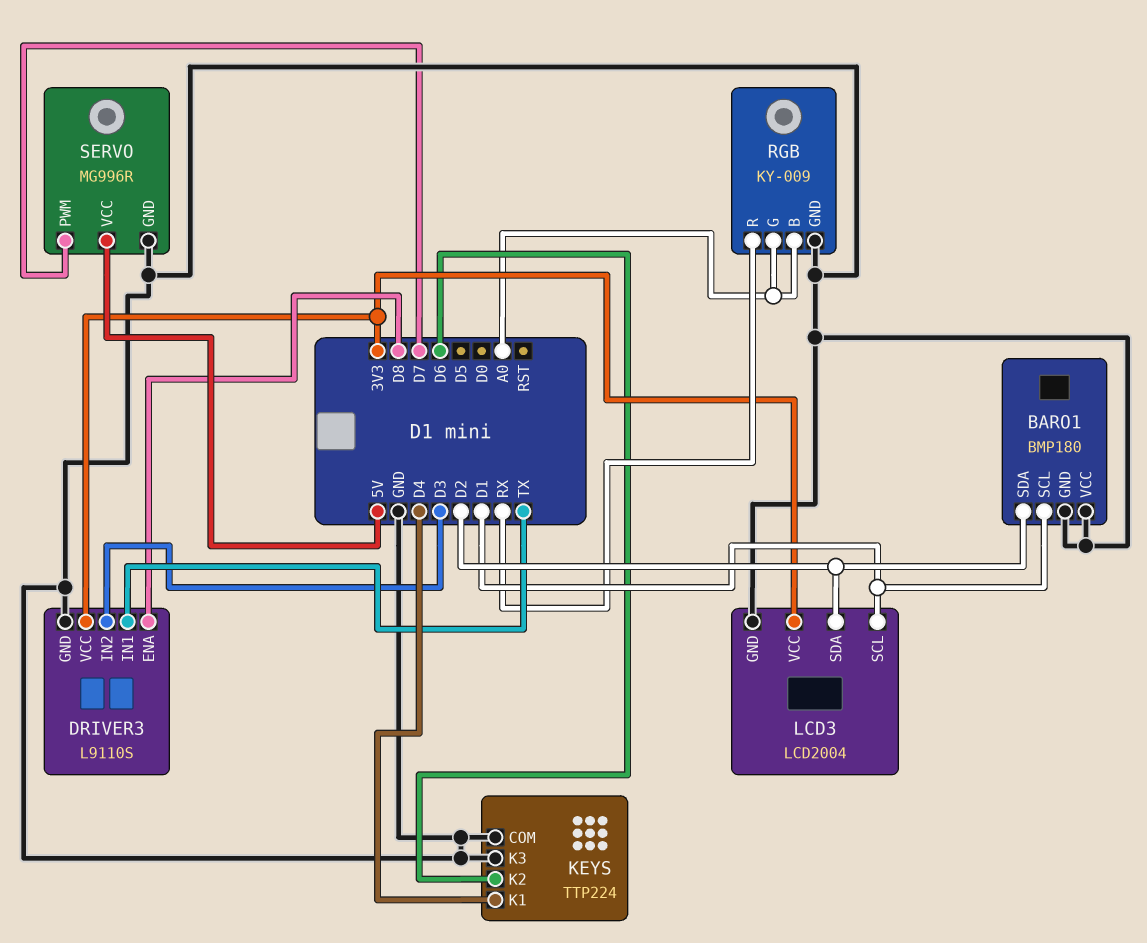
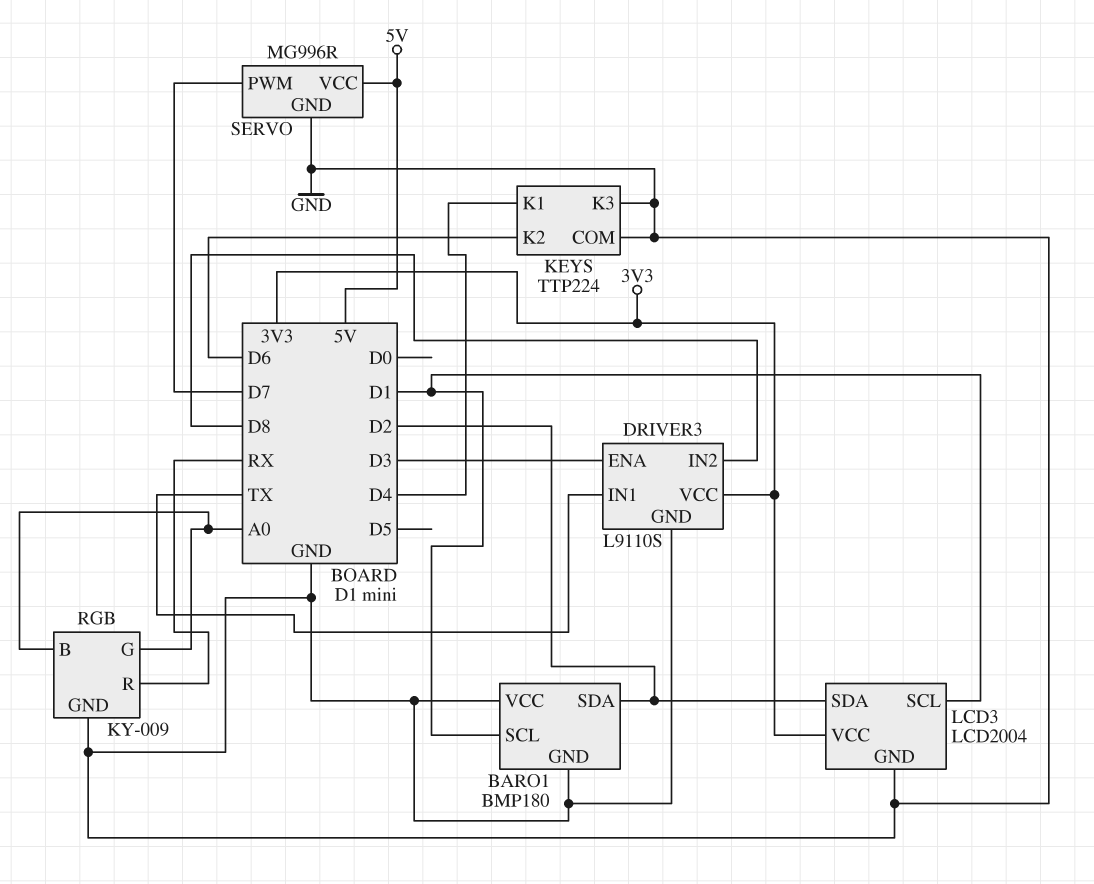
DRIVER3 pin ENA: D8 -> D3
DRIVER3 pin IN2: D3 -> D8

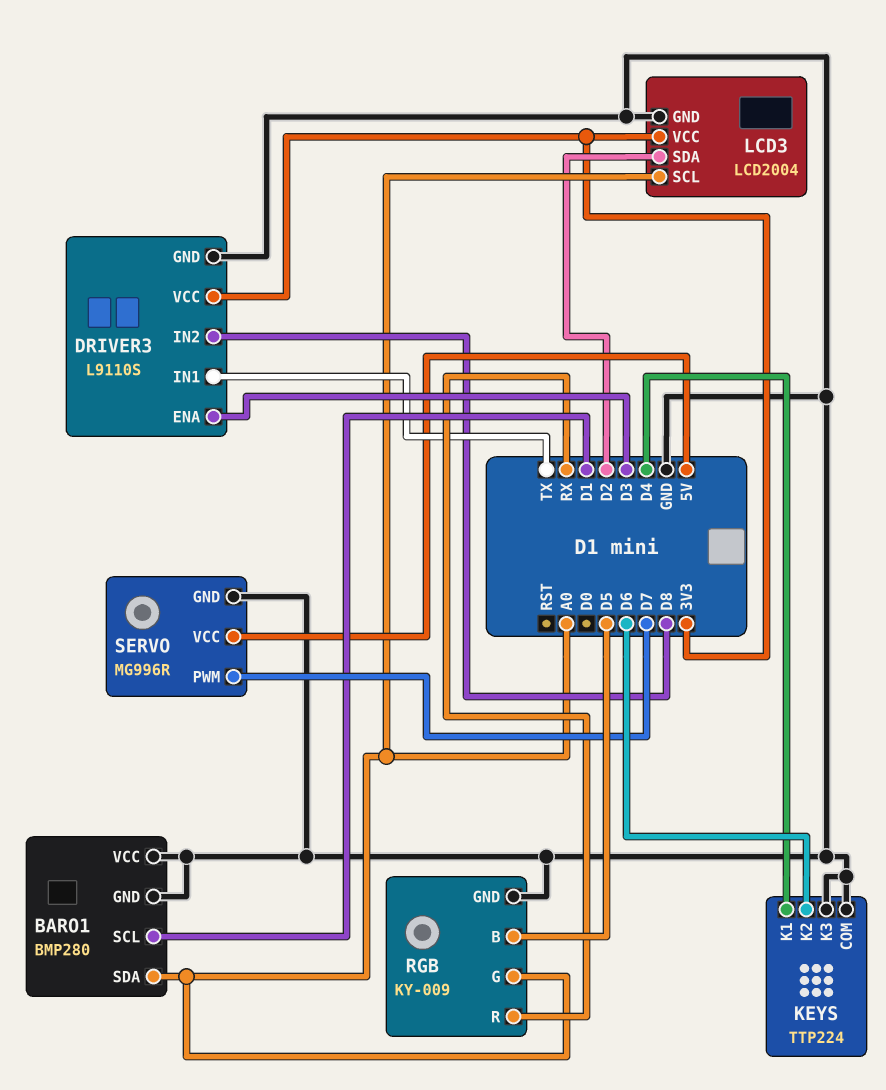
BARO1: BMP180 -> BMP280
BARO1 pin SDA: D2 -> A0
LCD3 pin SCL: D1 -> A0
RGB pin B: A0 -> D5

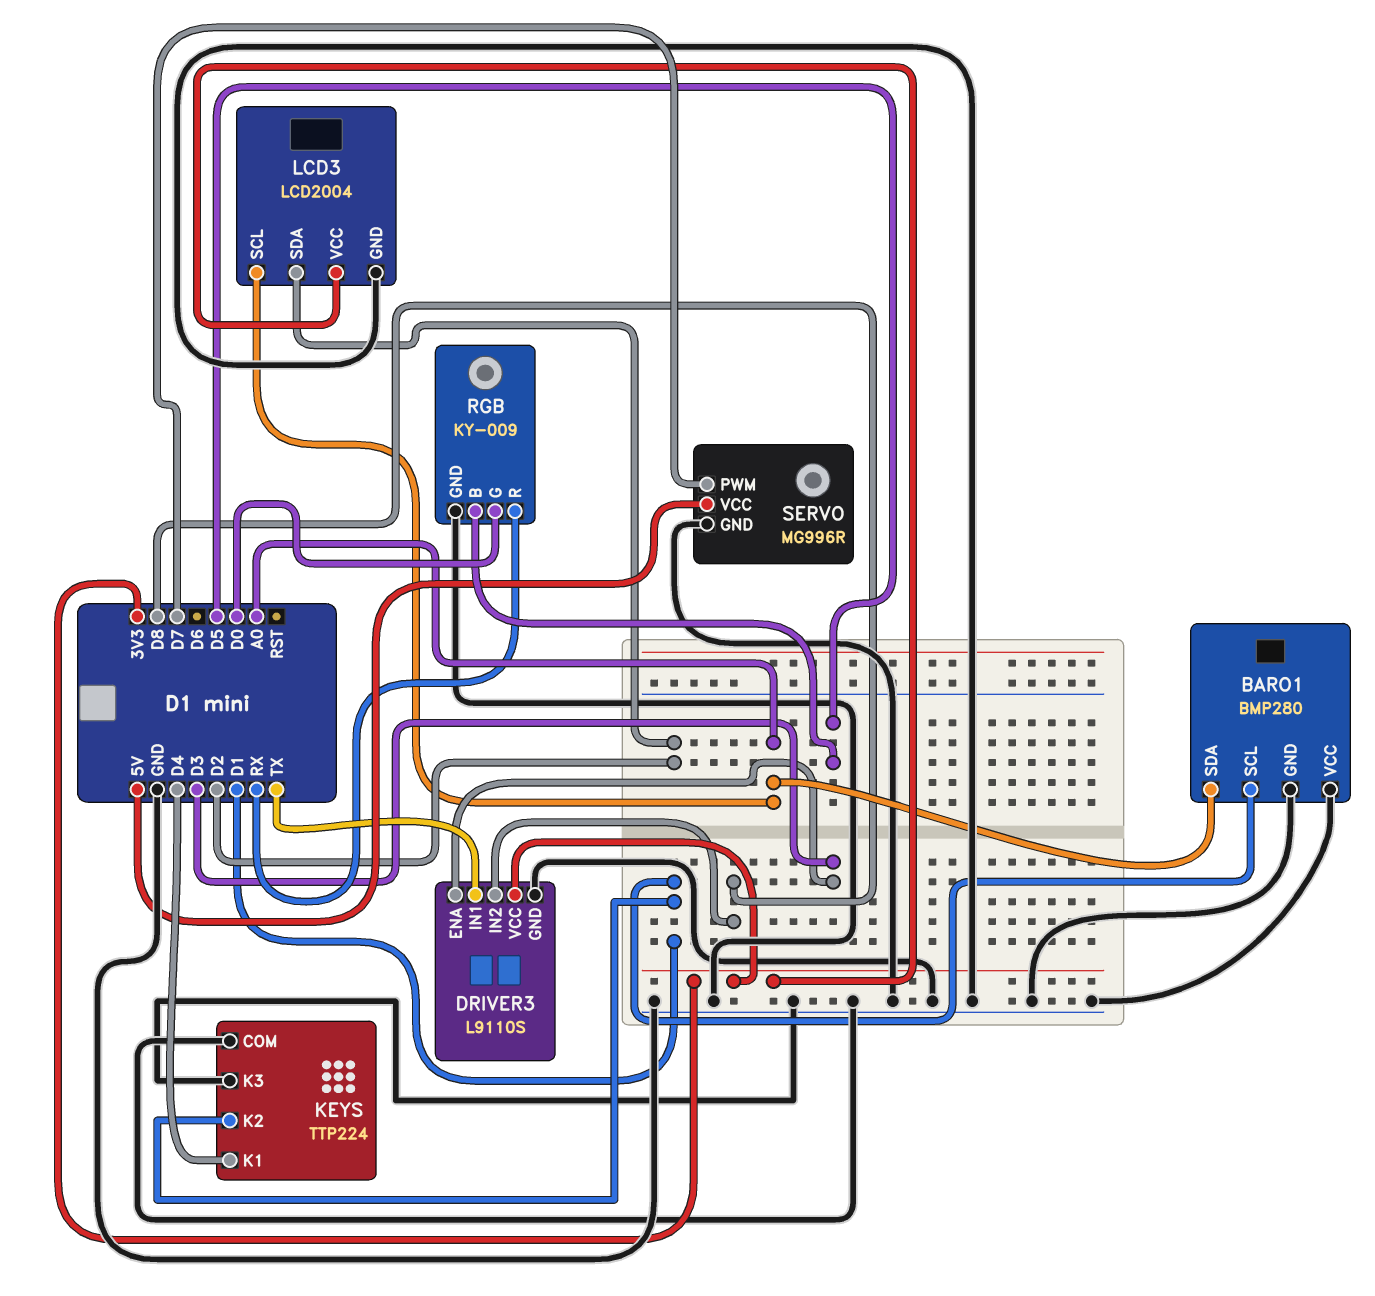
KEYS pin K2: D6 -> D1
RGB pin G: A0 -> D0

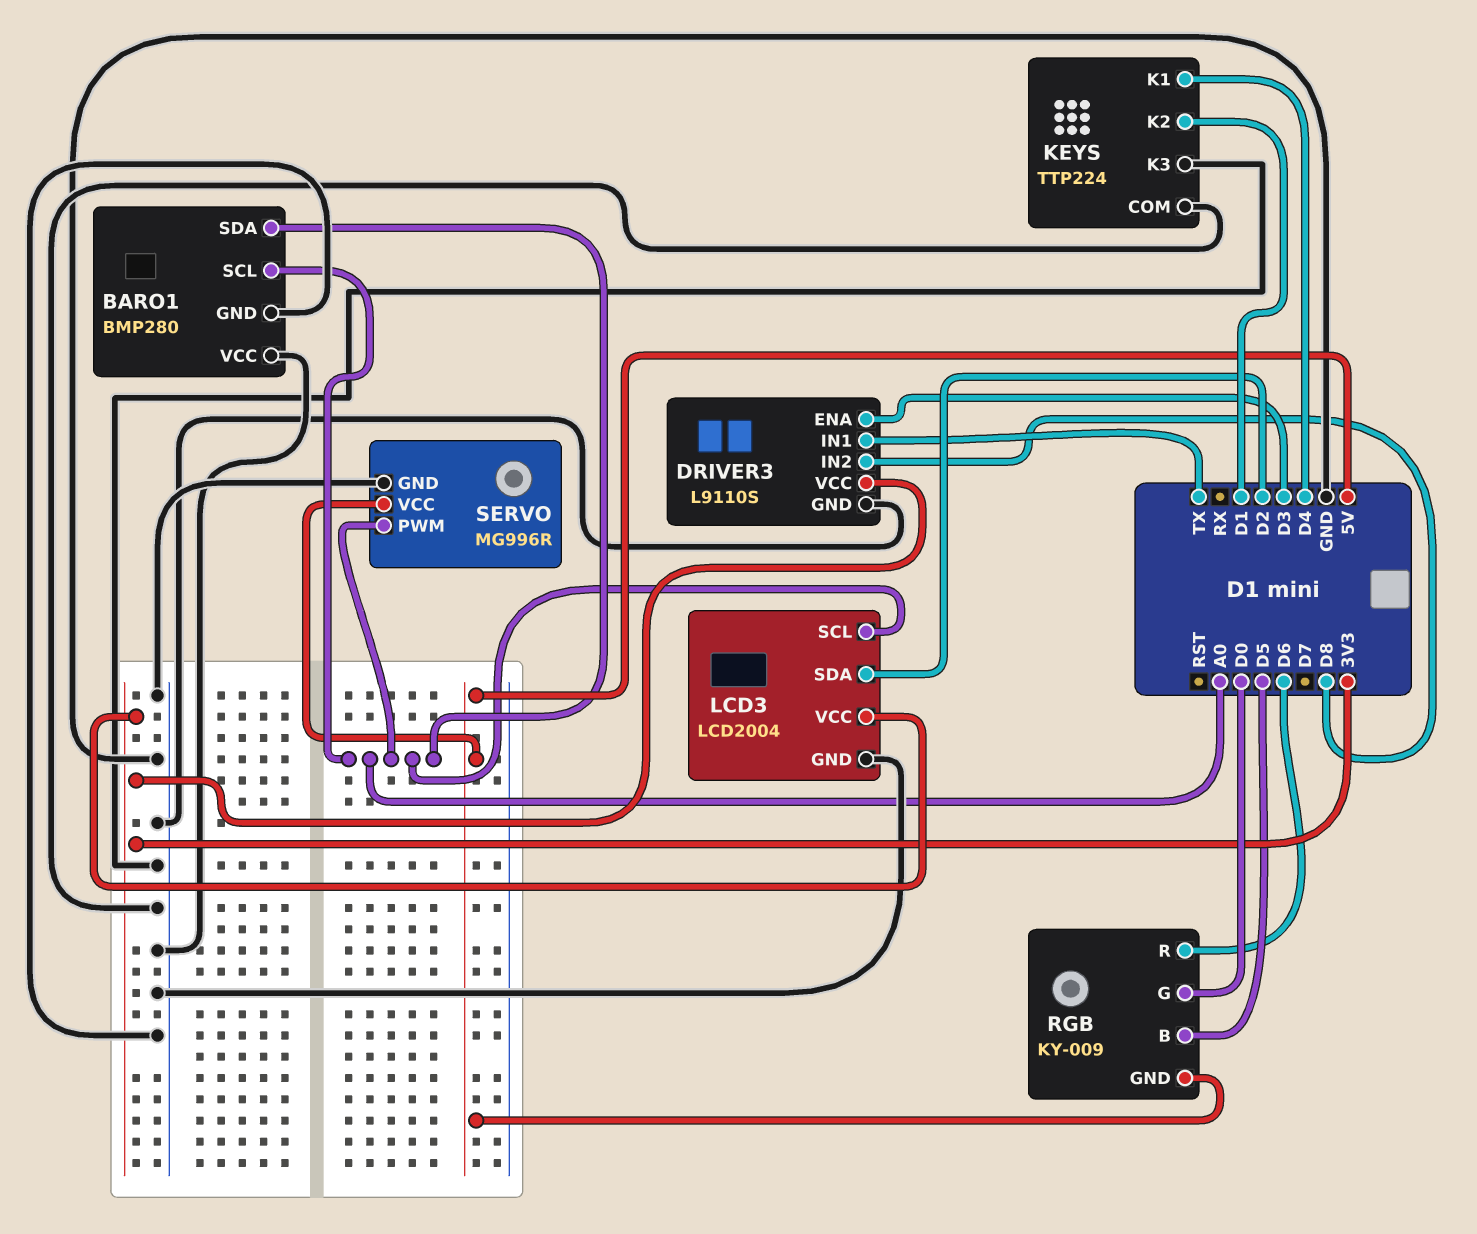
BARO1 pin SCL: D1 -> A0
RGB pin GND: GND -> 5V
RGB pin R: RX -> D6
SERVO pin PWM: D7 -> A0

